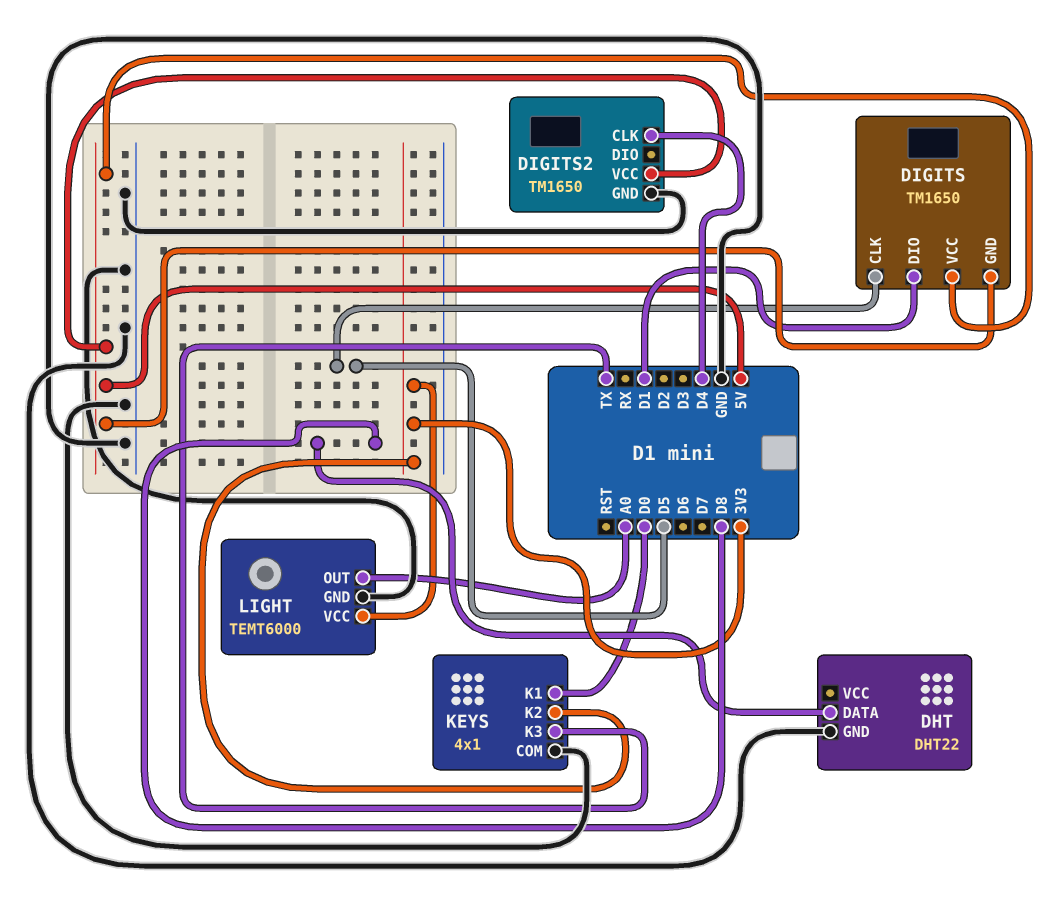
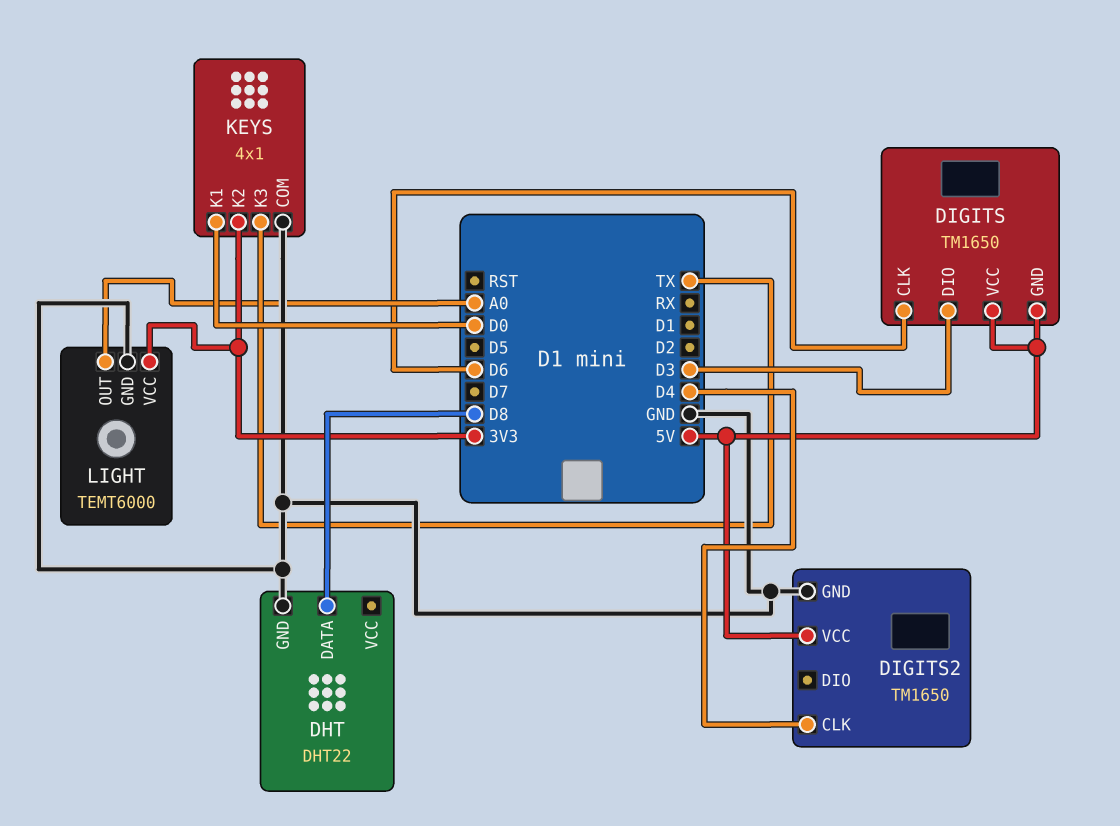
DIGITS pin CLK: D5 -> D6
DIGITS pin DIO: D1 -> D3

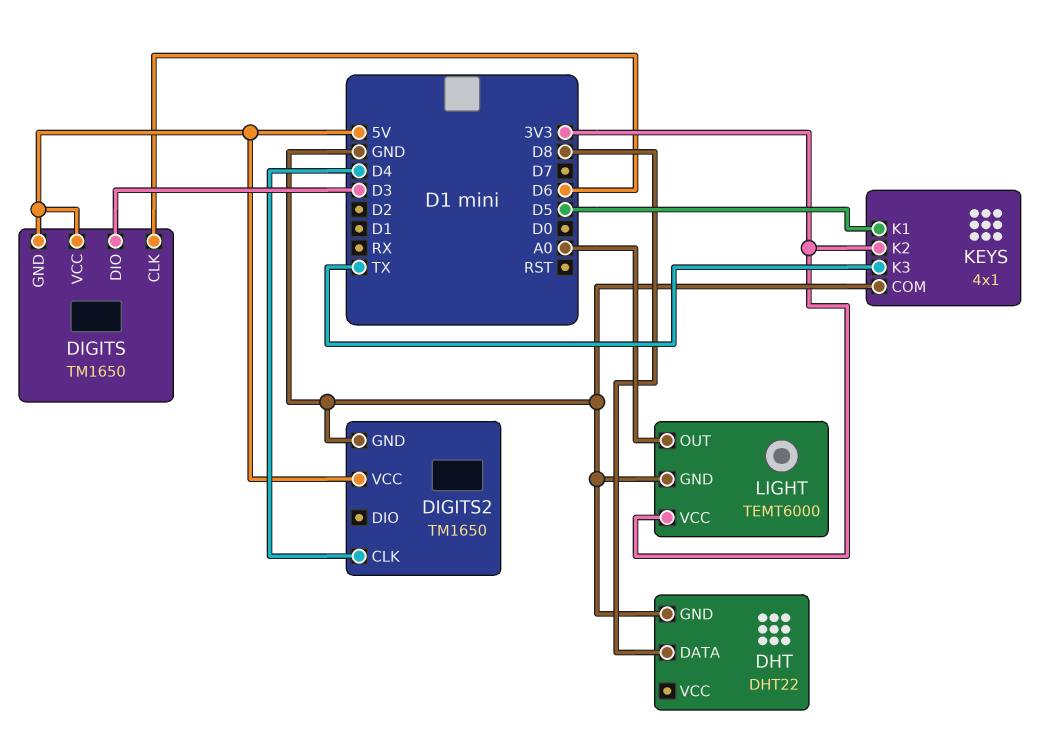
KEYS pin K1: D0 -> D5

